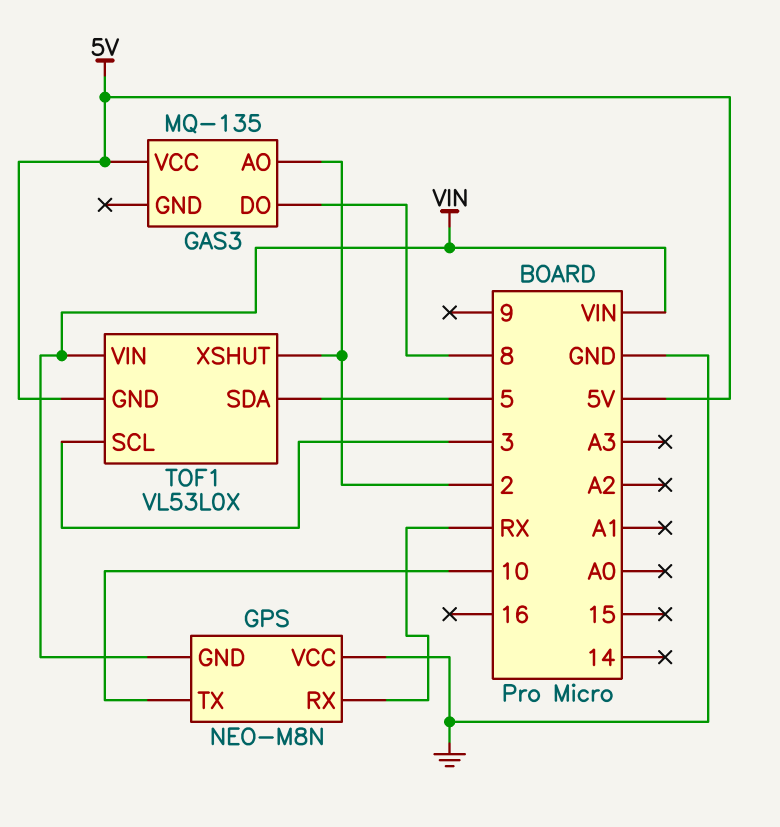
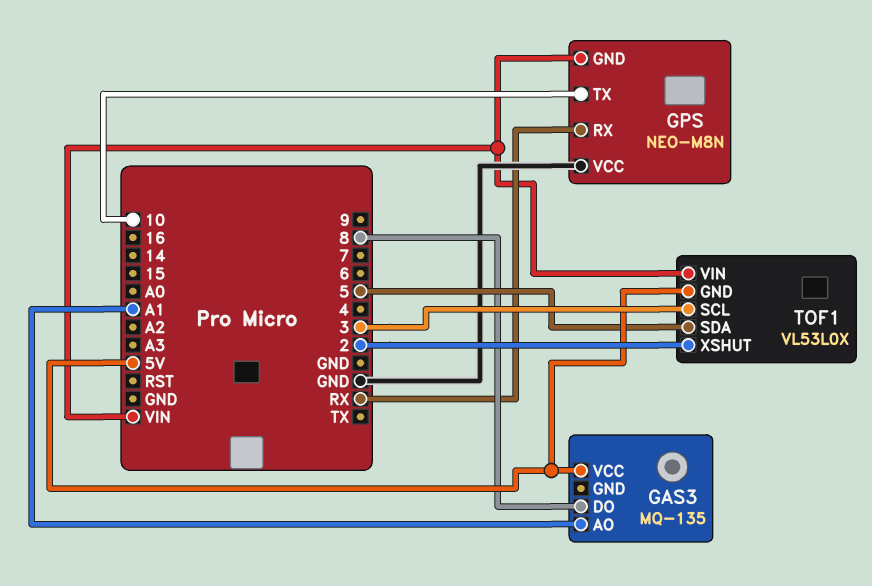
GAS3 pin AO: 2 -> A1

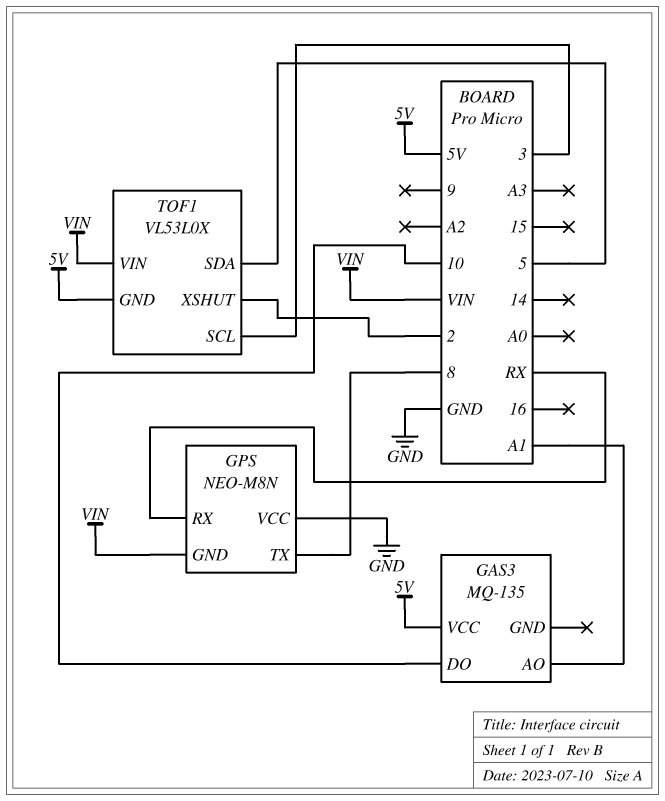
GAS3 pin DO: 8 -> 10
GPS pin TX: 10 -> 8

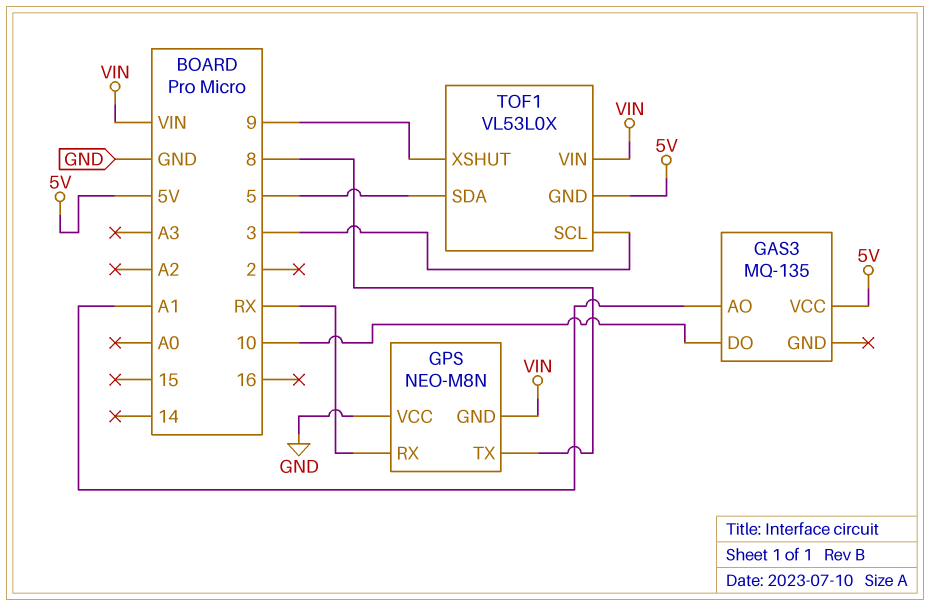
TOF1 pin XSHUT: 2 -> 9

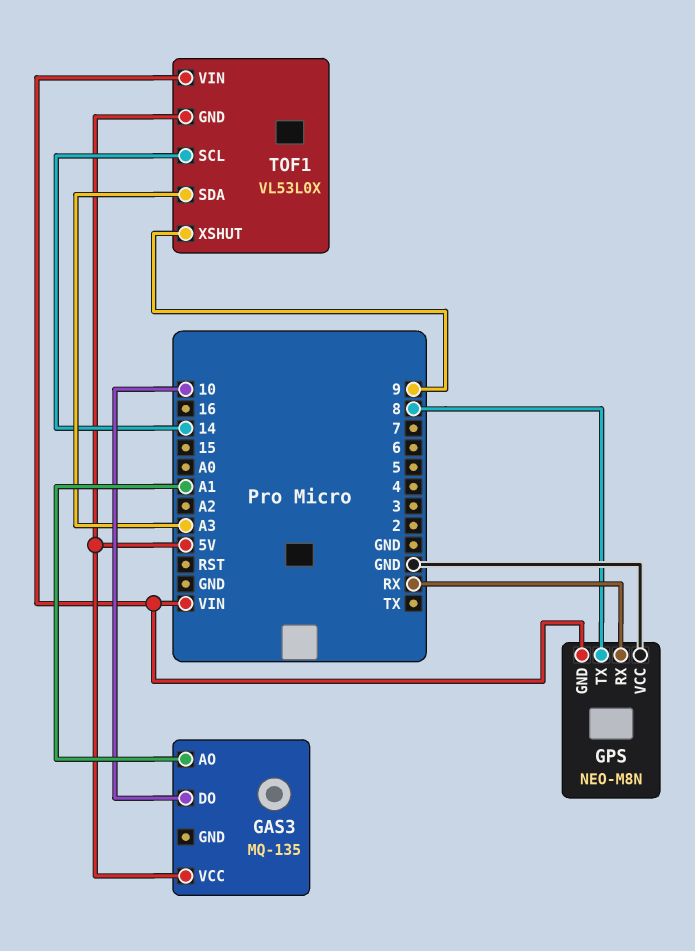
TOF1 pin SCL: 3 -> 14
TOF1 pin SDA: 5 -> A3

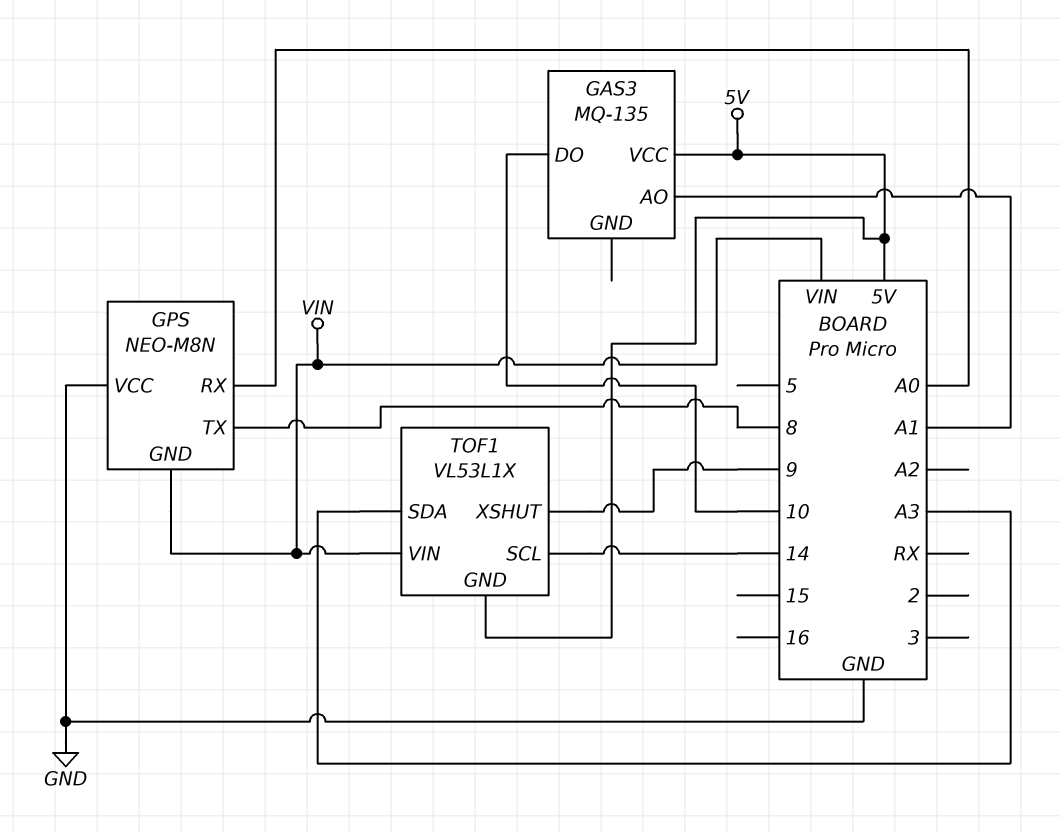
GPS pin RX: RX -> A0
TOF1: VL53L0X -> VL53L1X

